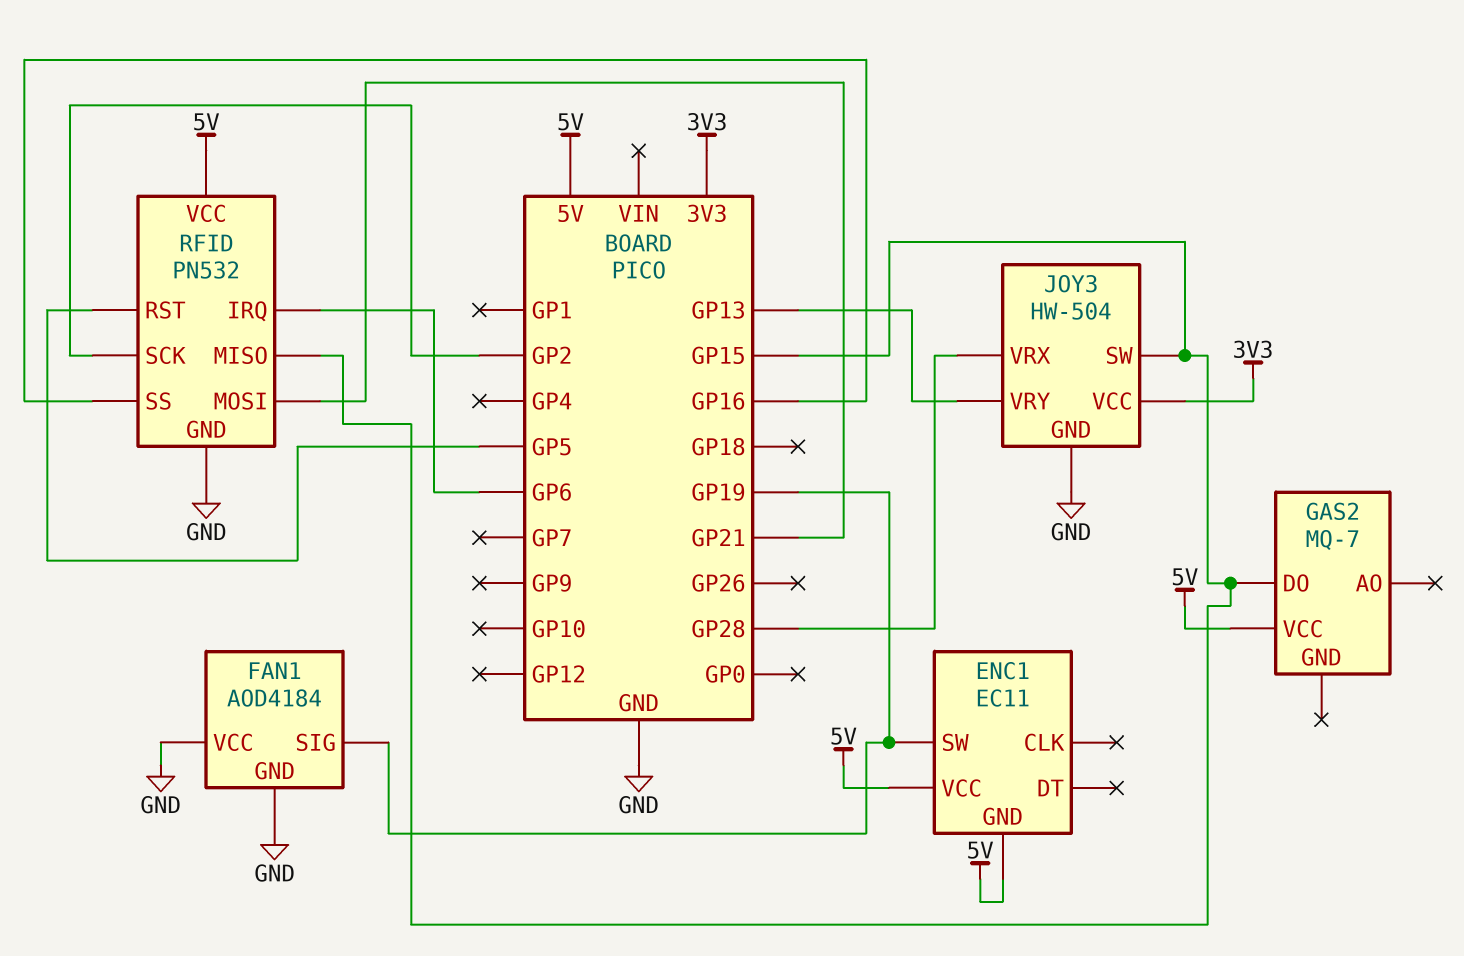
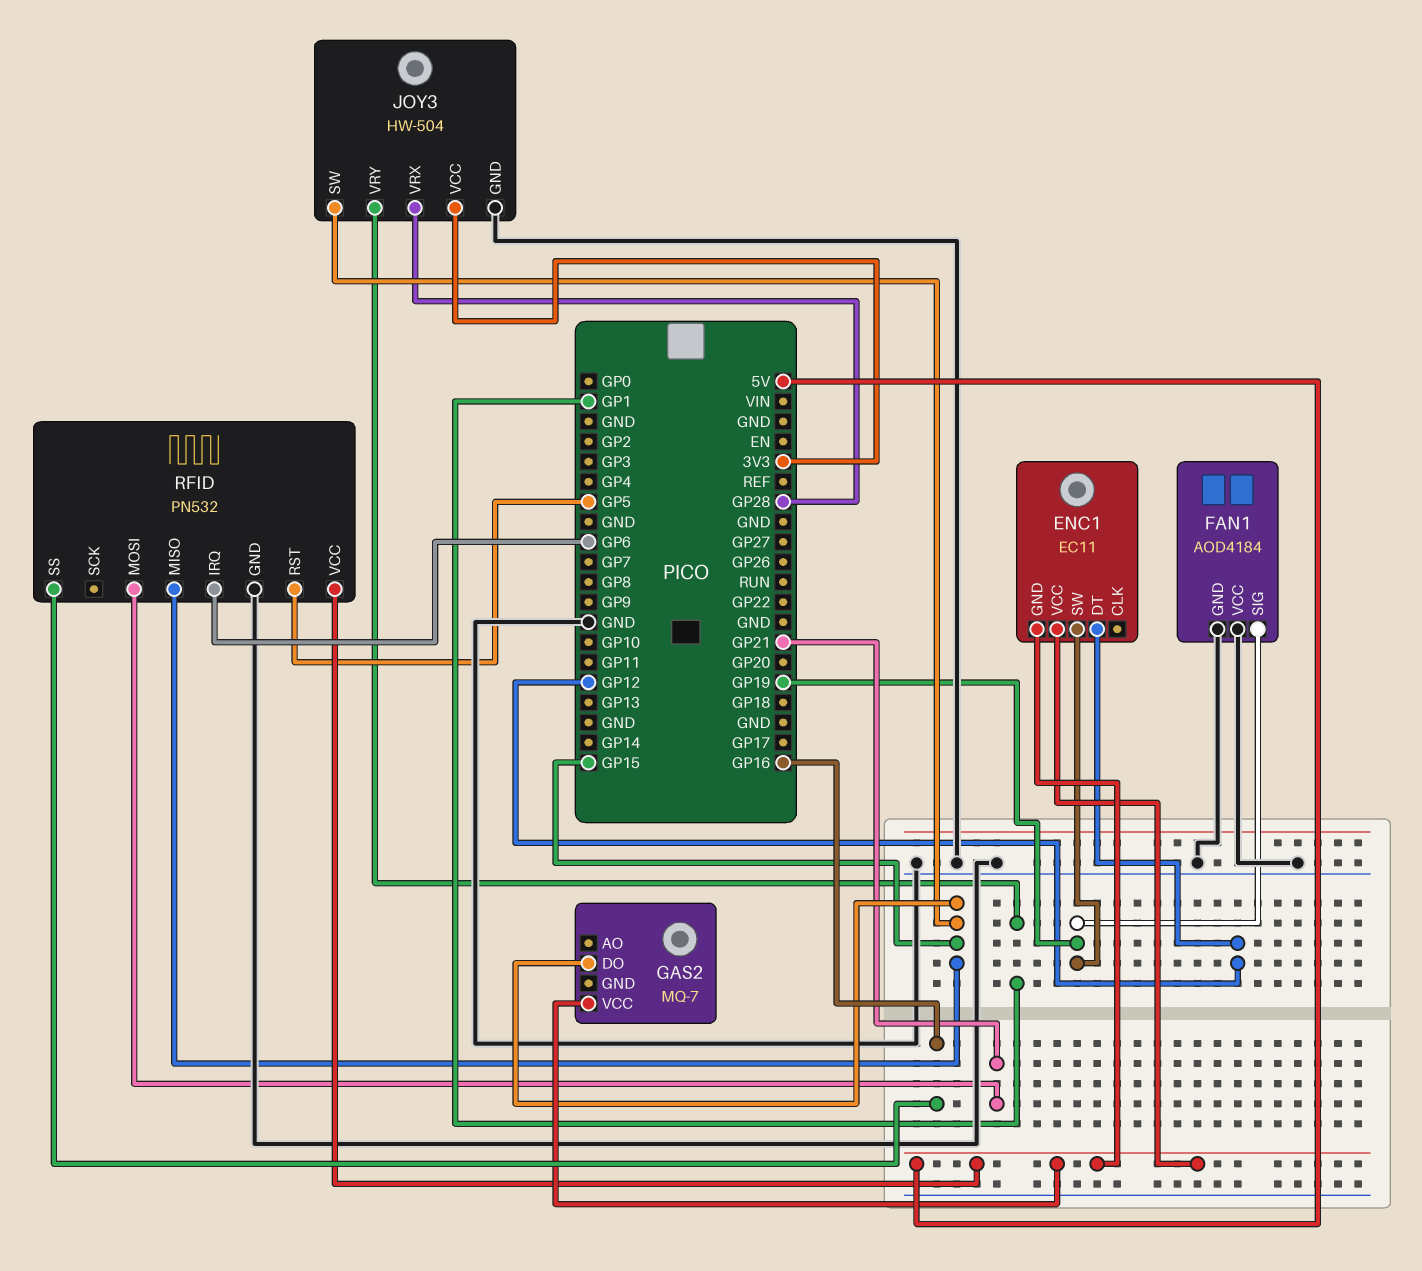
ENC1 pin DT: none -> GP12
JOY3 pin VRY: GP13 -> GP1
RFID pin SCK: GP2 -> none

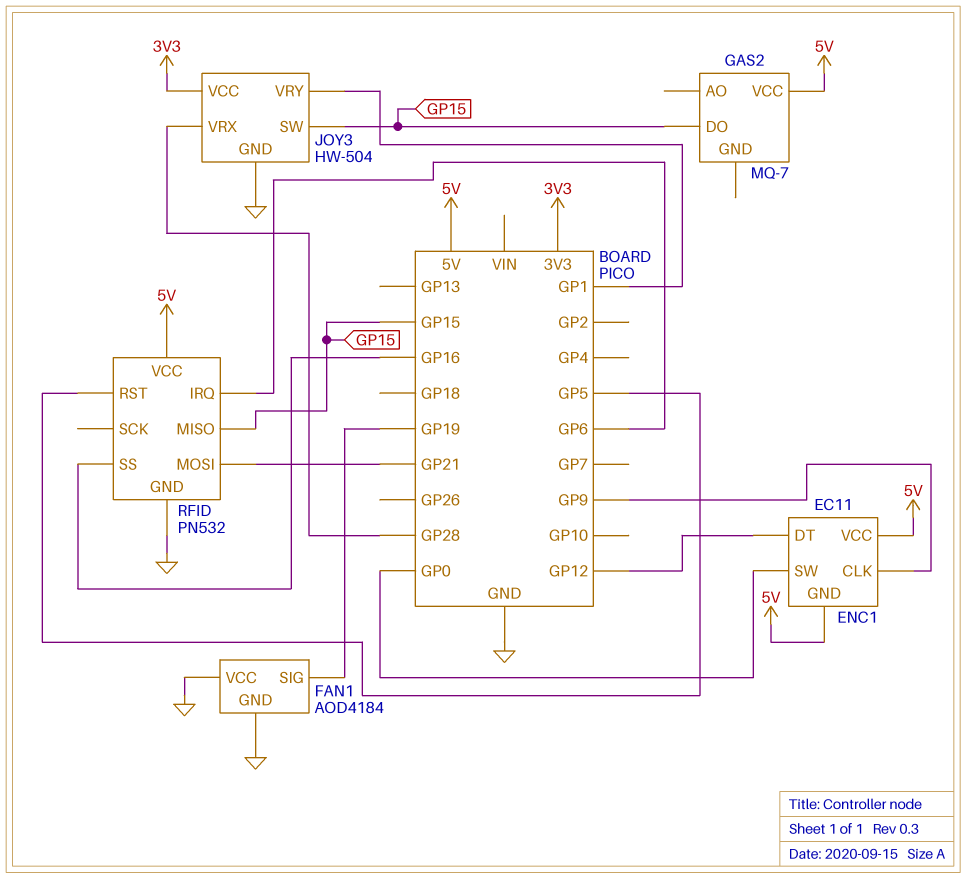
ENC1 pin CLK: none -> GP9
ENC1 pin SW: GP19 -> GP0

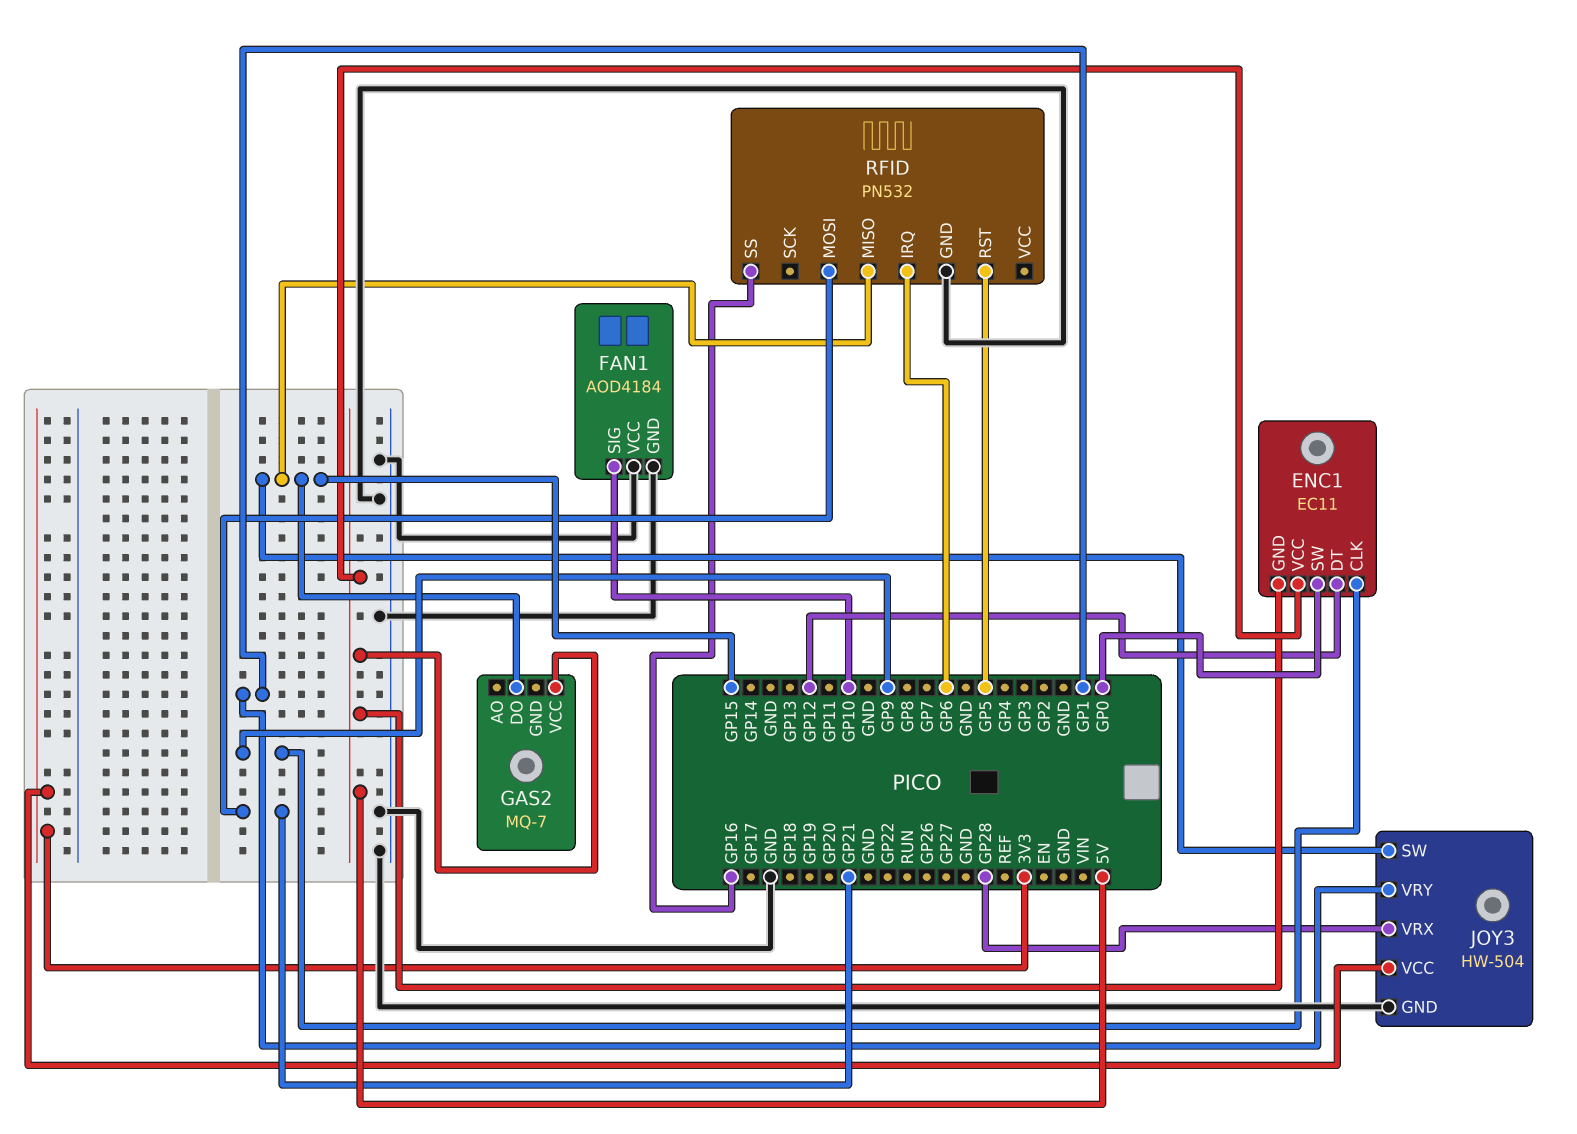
FAN1 pin SIG: GP19 -> GP10
RFID pin VCC: 5V -> none

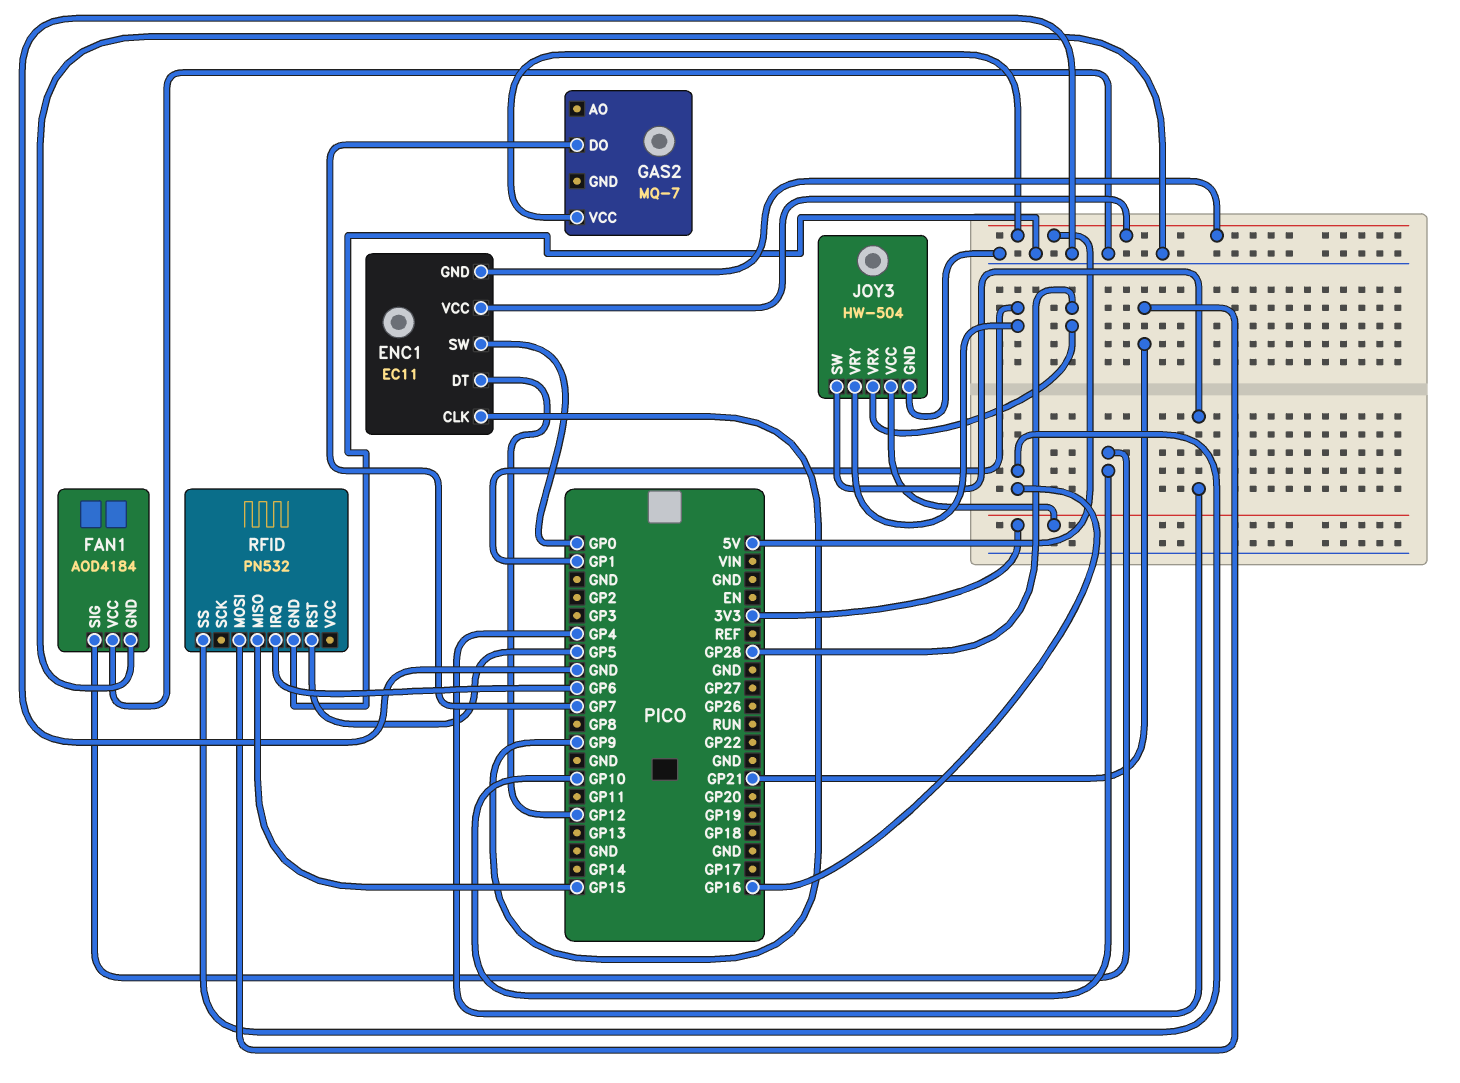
GAS2 pin DO: GP15 -> GP7
JOY3 pin SW: GP15 -> GP4

